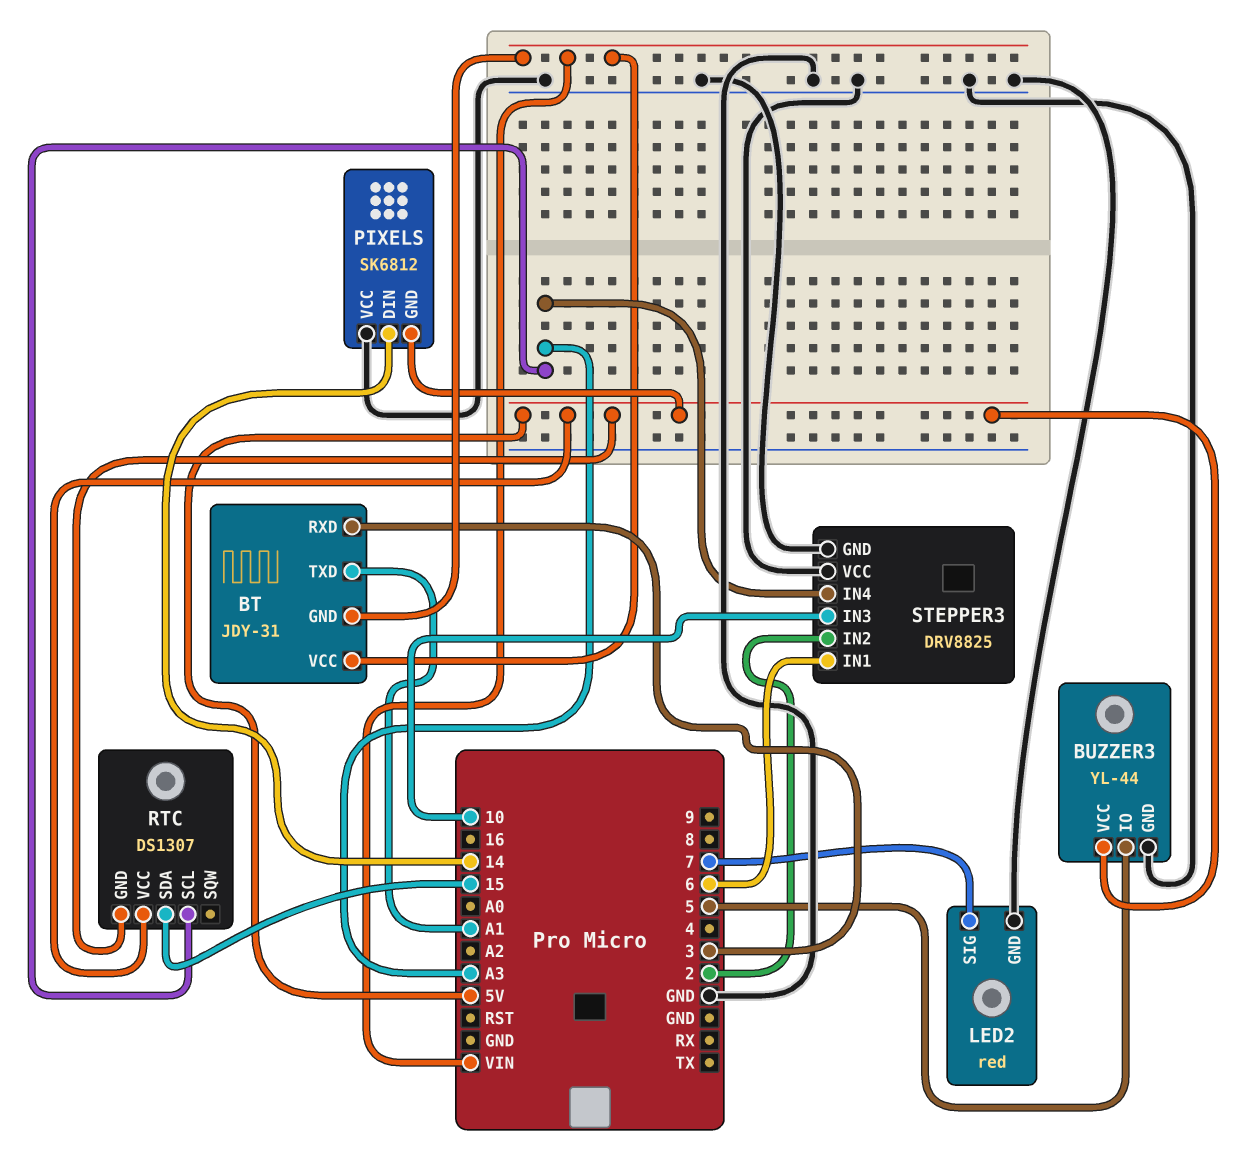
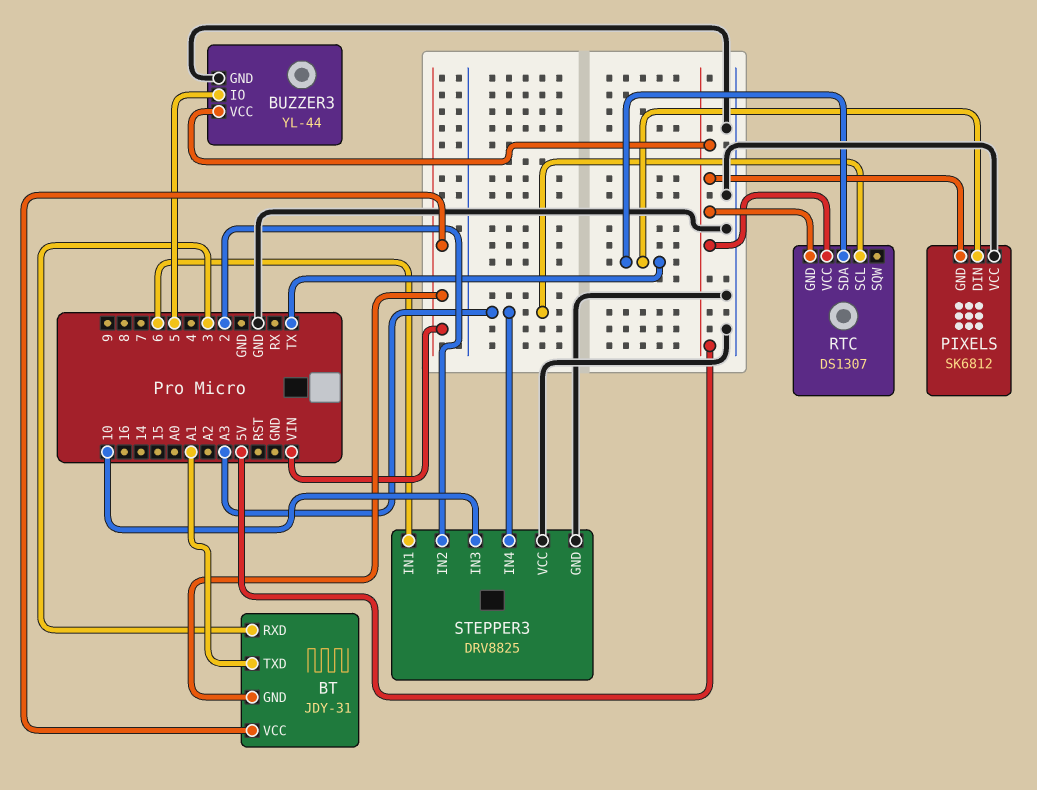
LED2: red -> none
LED2 pin GND: GND -> none
LED2 pin SIG: 7 -> none
PIXELS pin DIN: 14 -> TX
RTC pin SDA: 15 -> TX

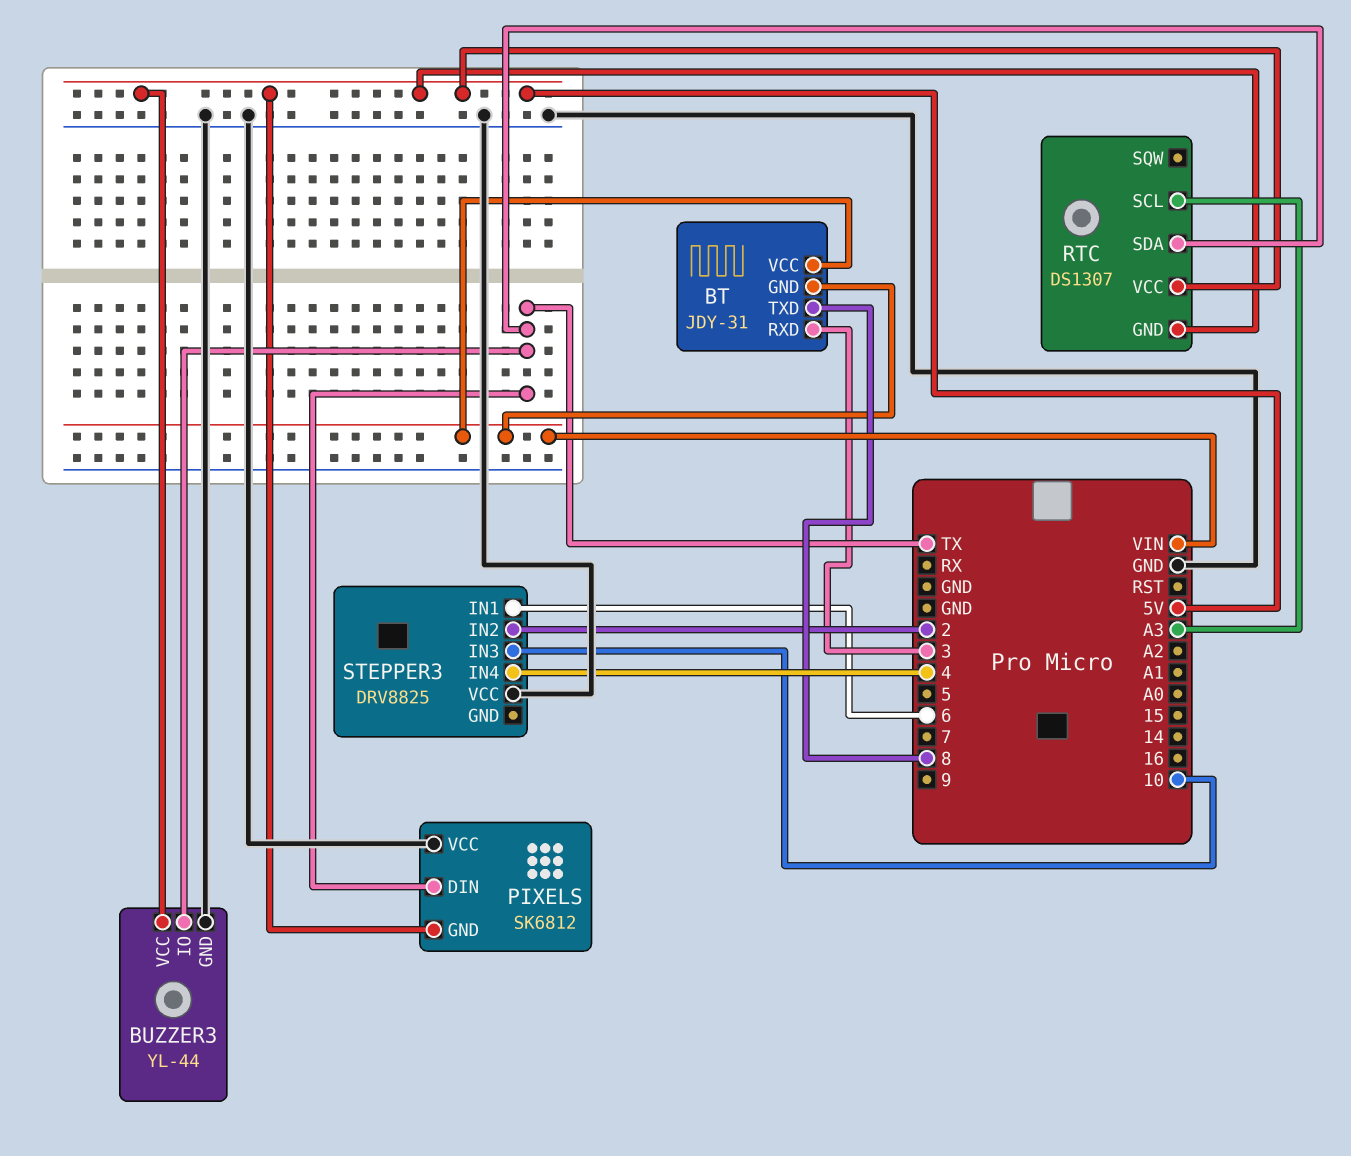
BT pin TXD: A1 -> 8
BUZZER3 pin IO: 5 -> TX
STEPPER3 pin GND: GND -> none
STEPPER3 pin IN4: A3 -> 4

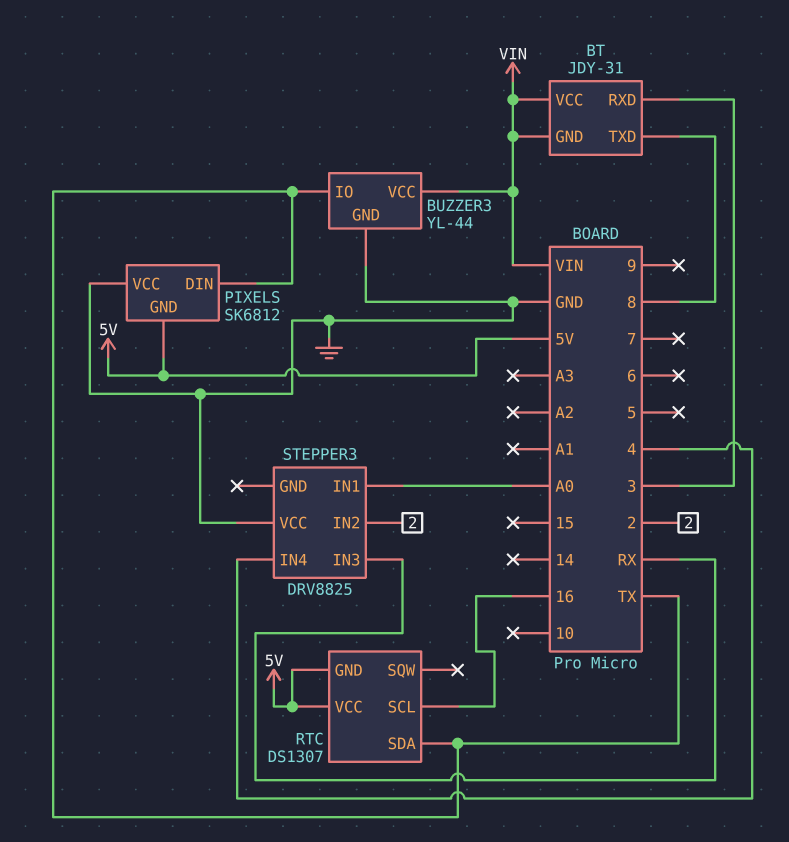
BUZZER3 pin VCC: 5V -> VIN
RTC pin SCL: A3 -> 16
STEPPER3 pin IN1: 6 -> A0
STEPPER3 pin IN3: 10 -> RX

